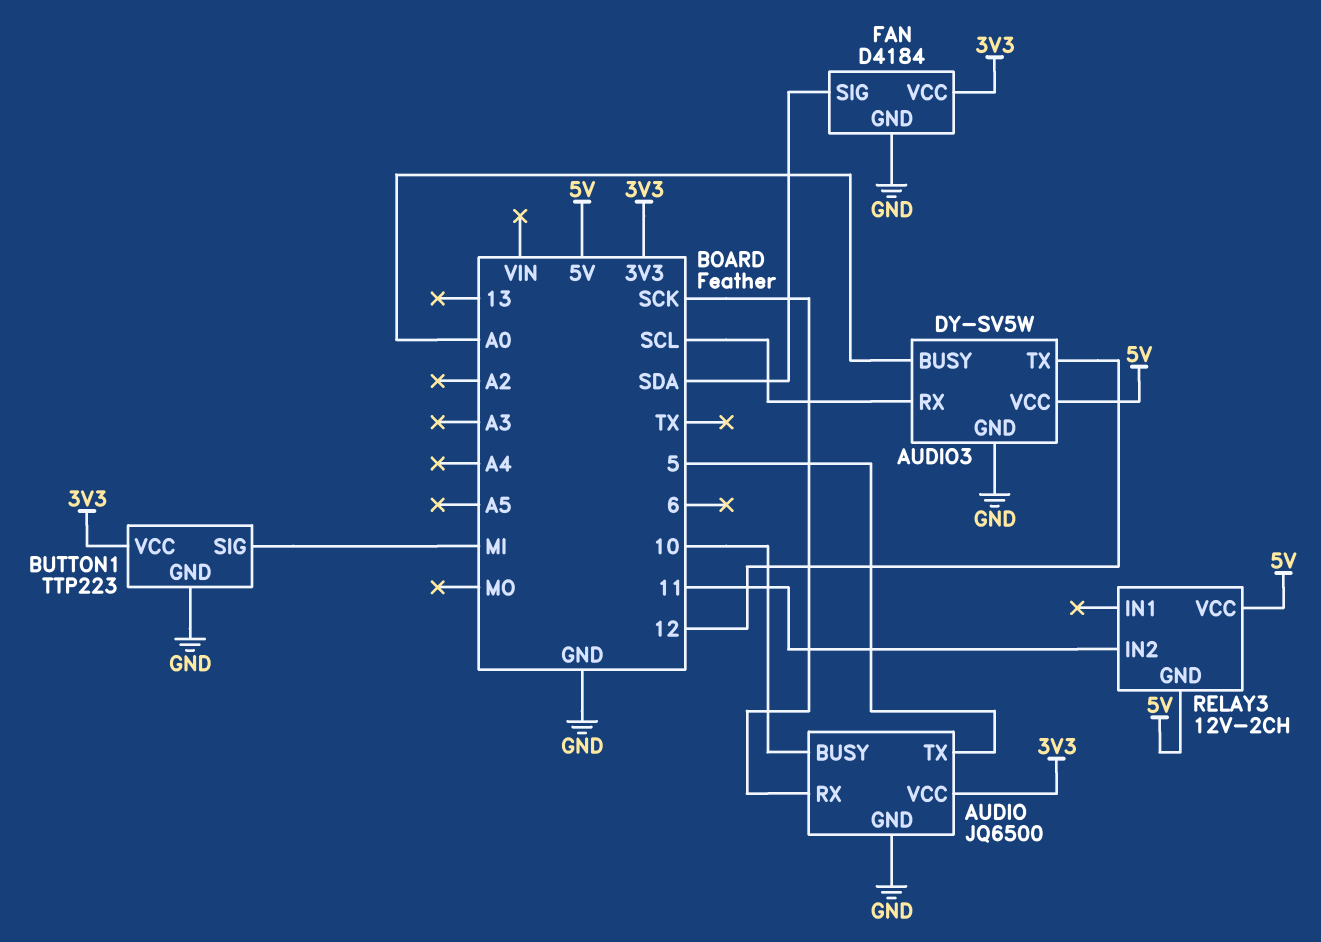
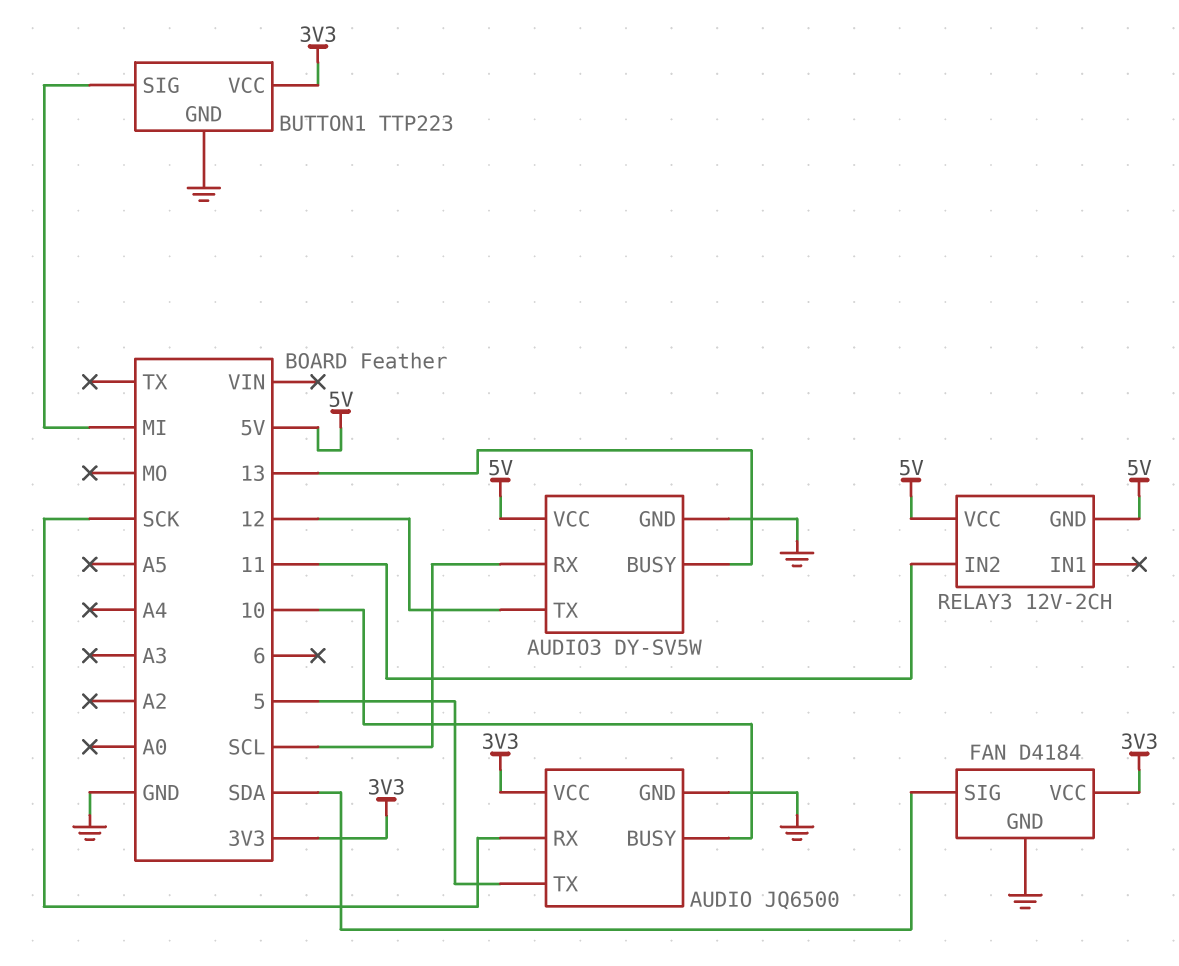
AUDIO3 pin BUSY: A0 -> 13

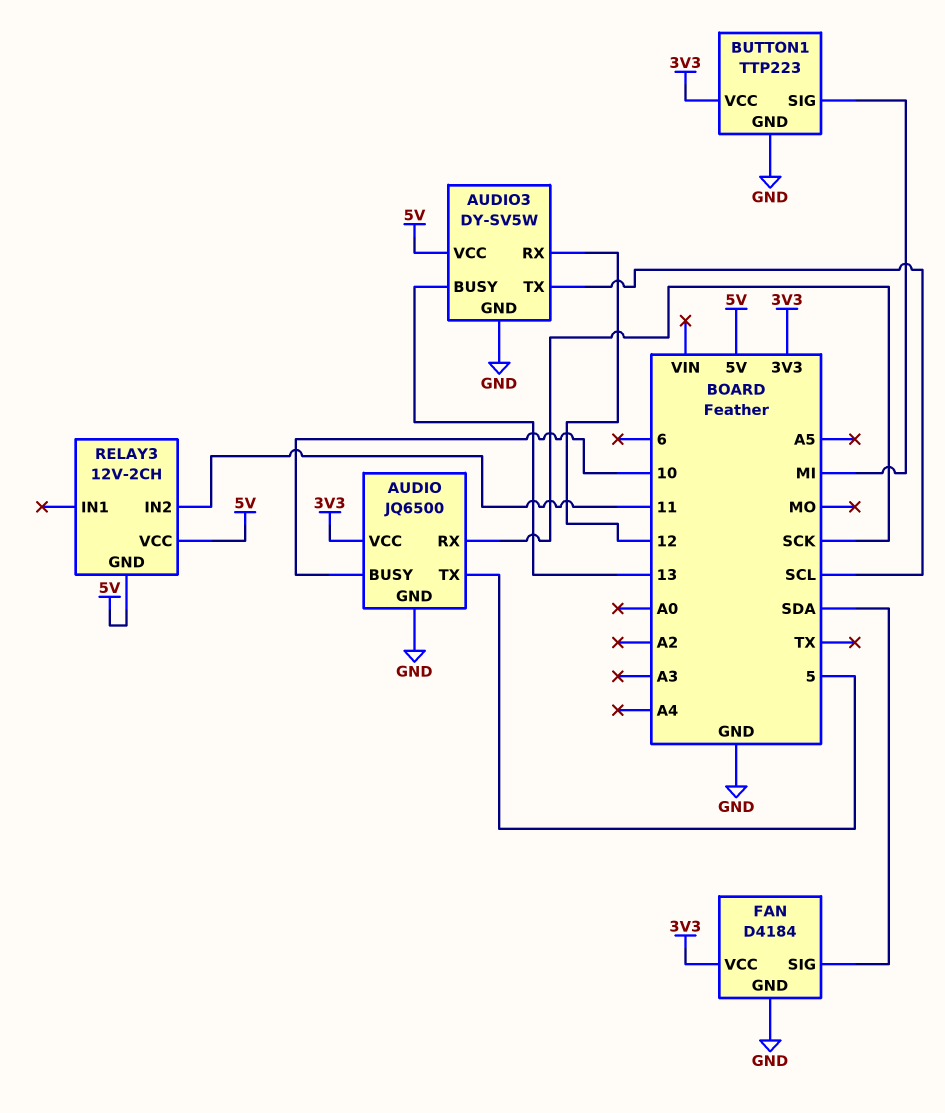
AUDIO3 pin RX: SCL -> 12
AUDIO3 pin TX: 12 -> SCL

